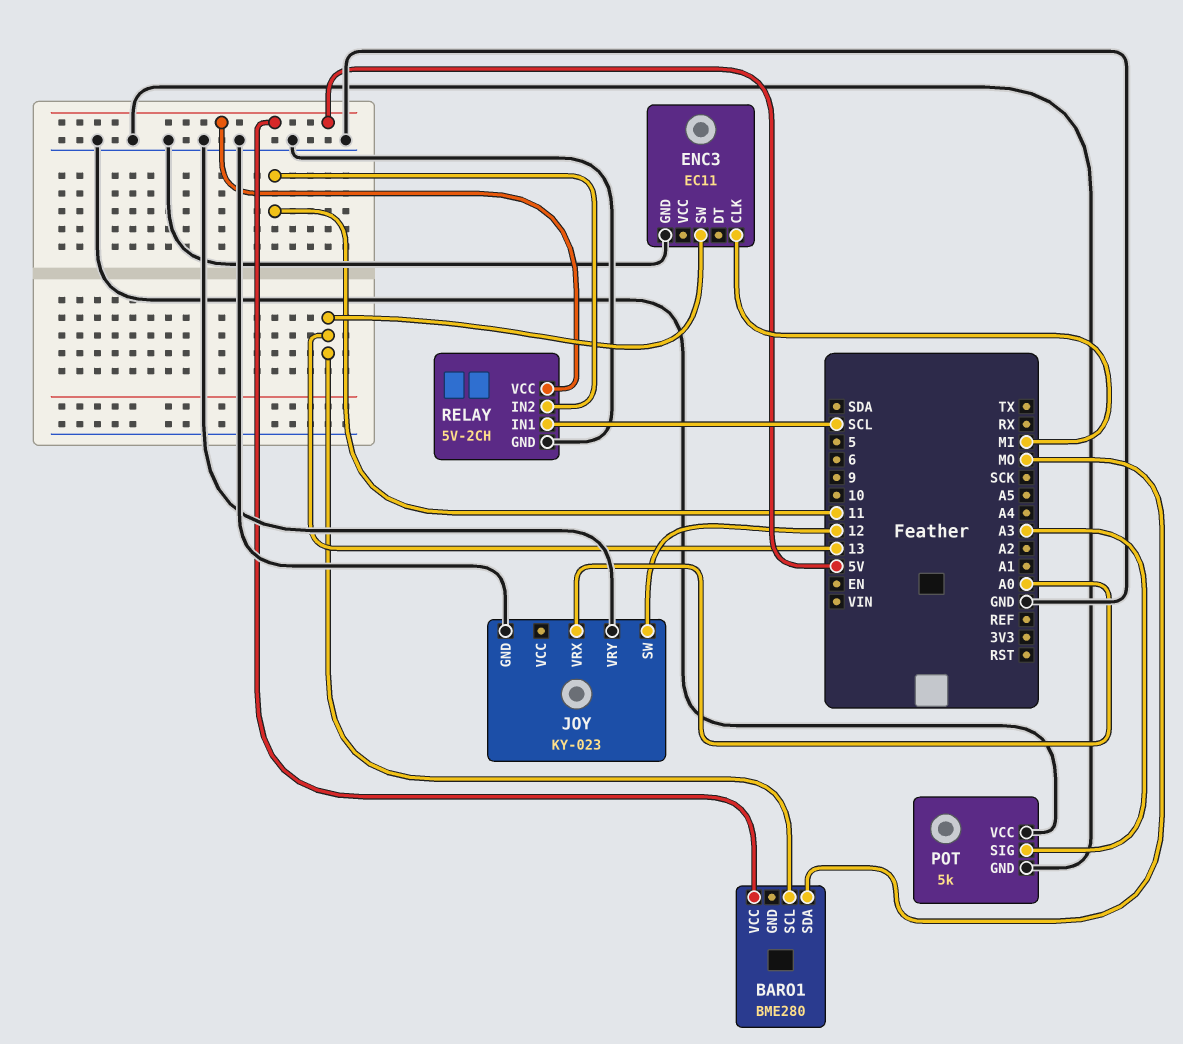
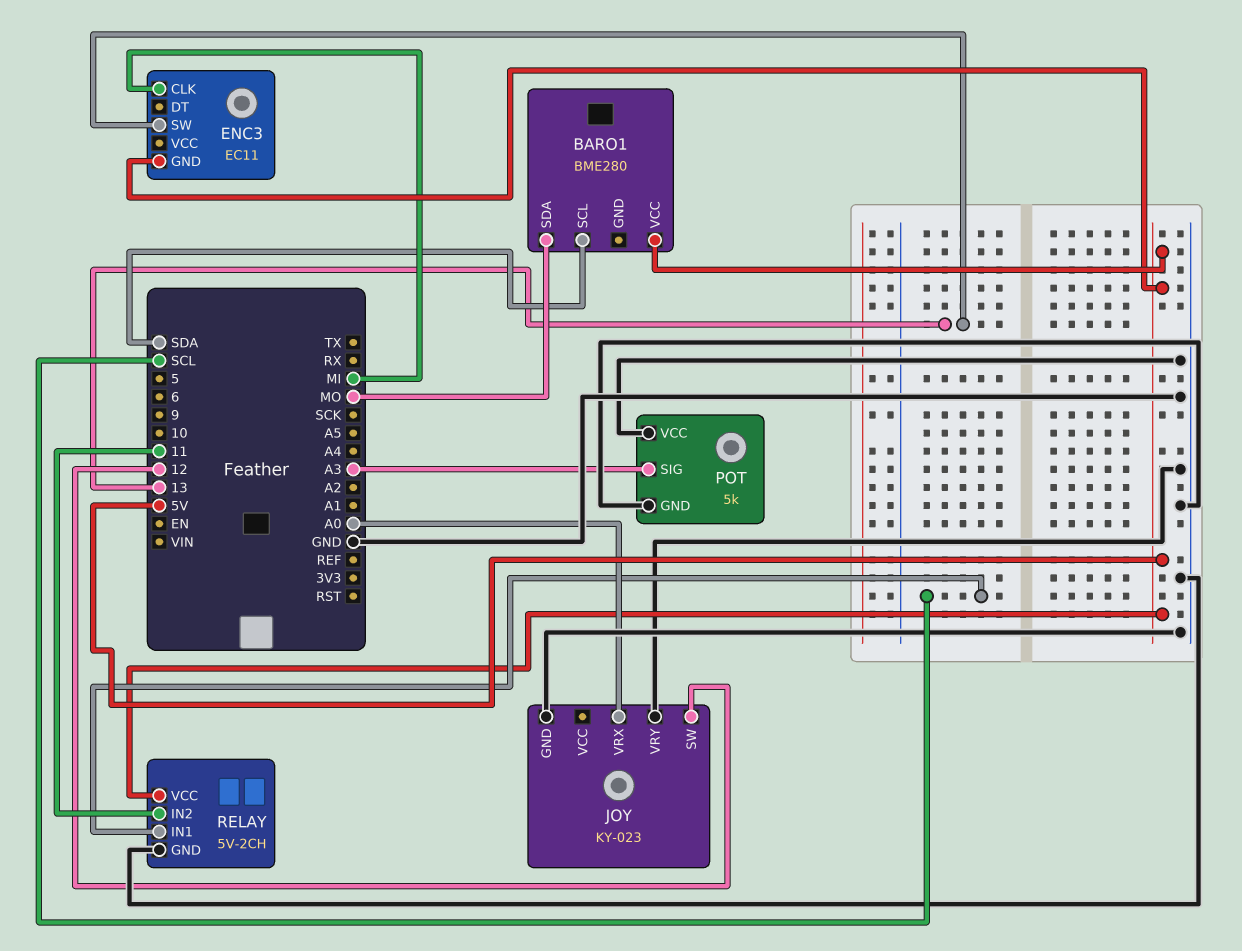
BARO1 pin SCL: 13 -> SDA
ENC3 pin GND: GND -> 5V

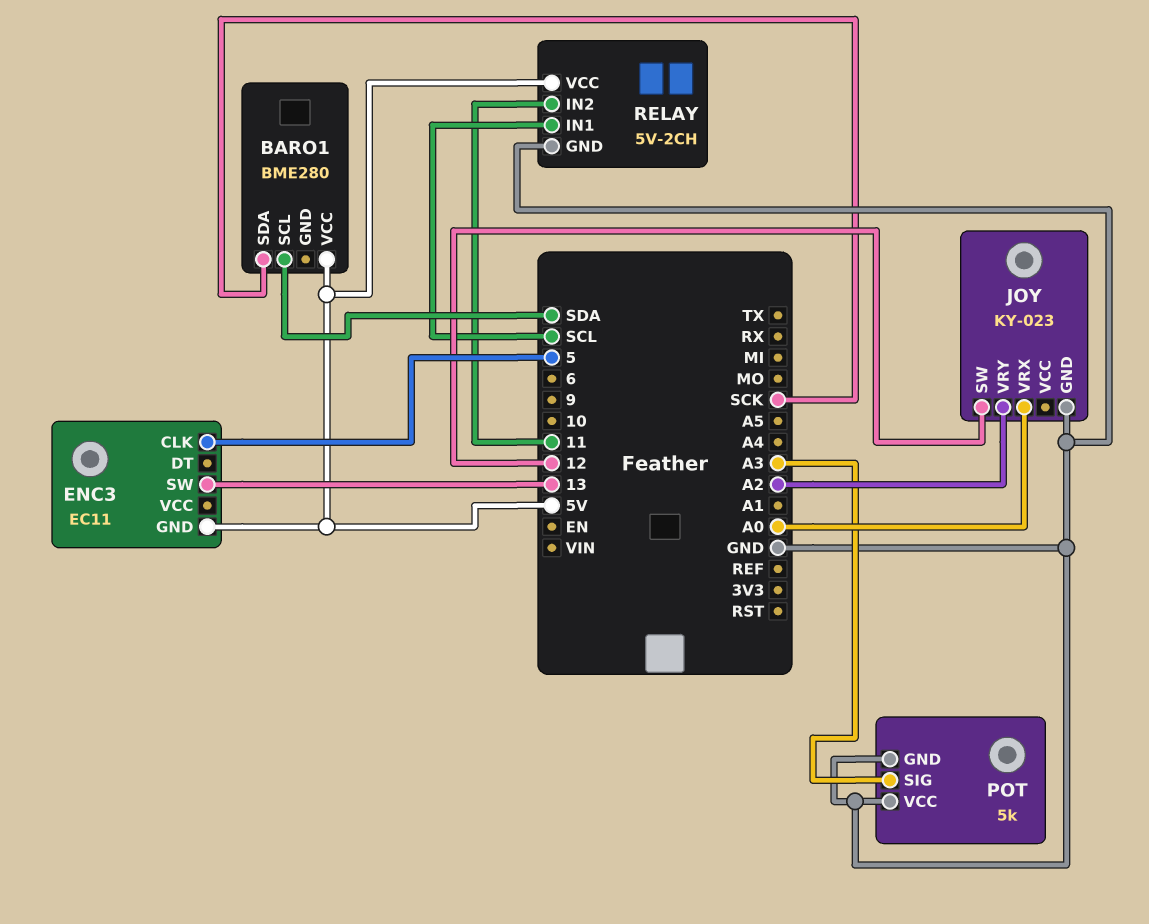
BARO1 pin SDA: MO -> SCK
ENC3 pin CLK: MI -> 5
JOY pin VRY: GND -> A2

